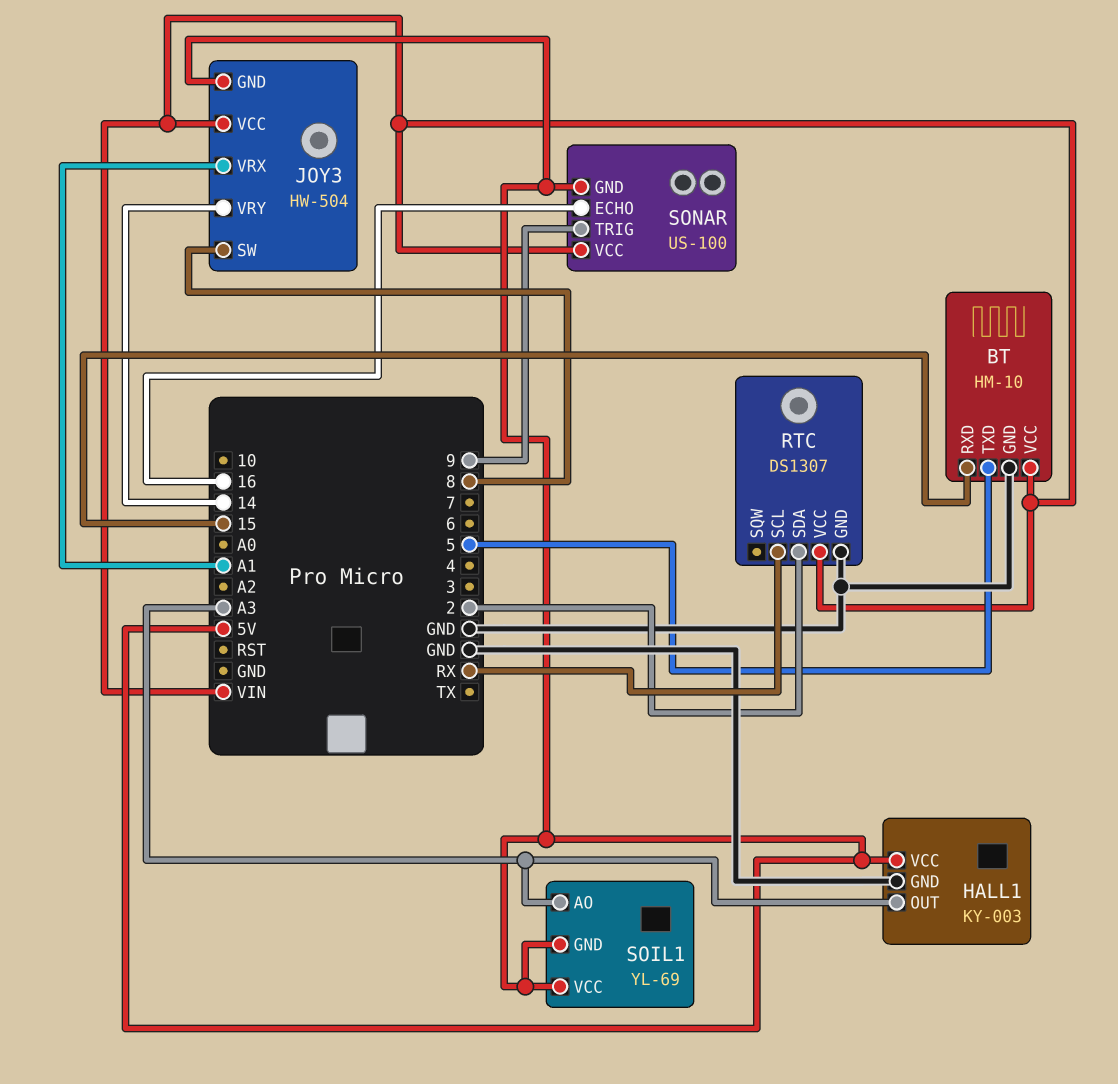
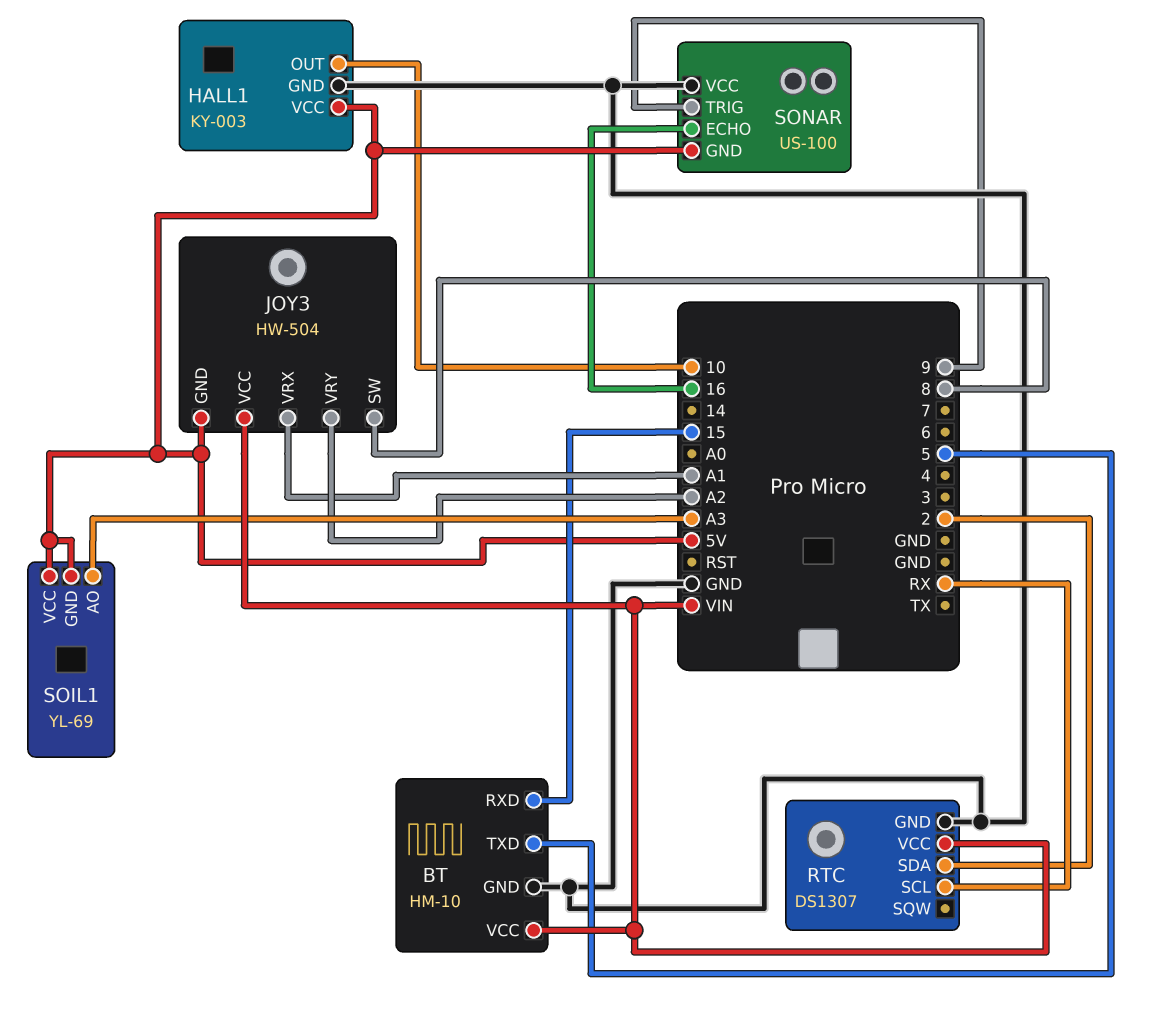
HALL1 pin OUT: A3 -> 10
JOY3 pin VRY: 14 -> A2
SONAR pin VCC: VIN -> GND

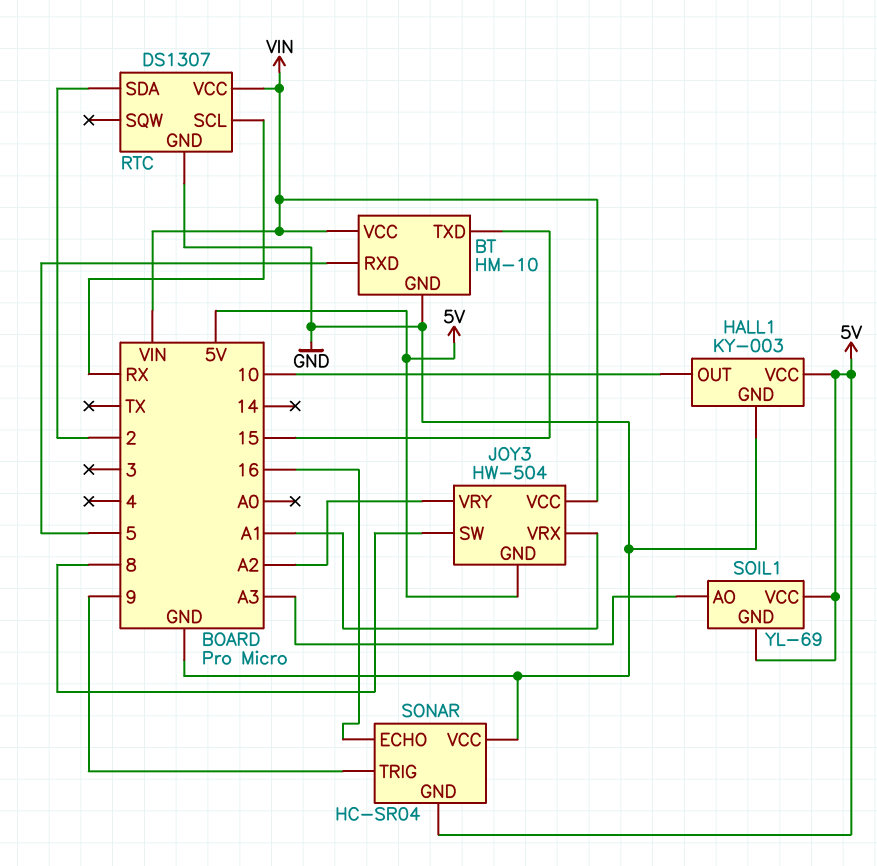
BT pin RXD: 15 -> 5
BT pin TXD: 5 -> 15
SONAR: US-100 -> HC-SR04

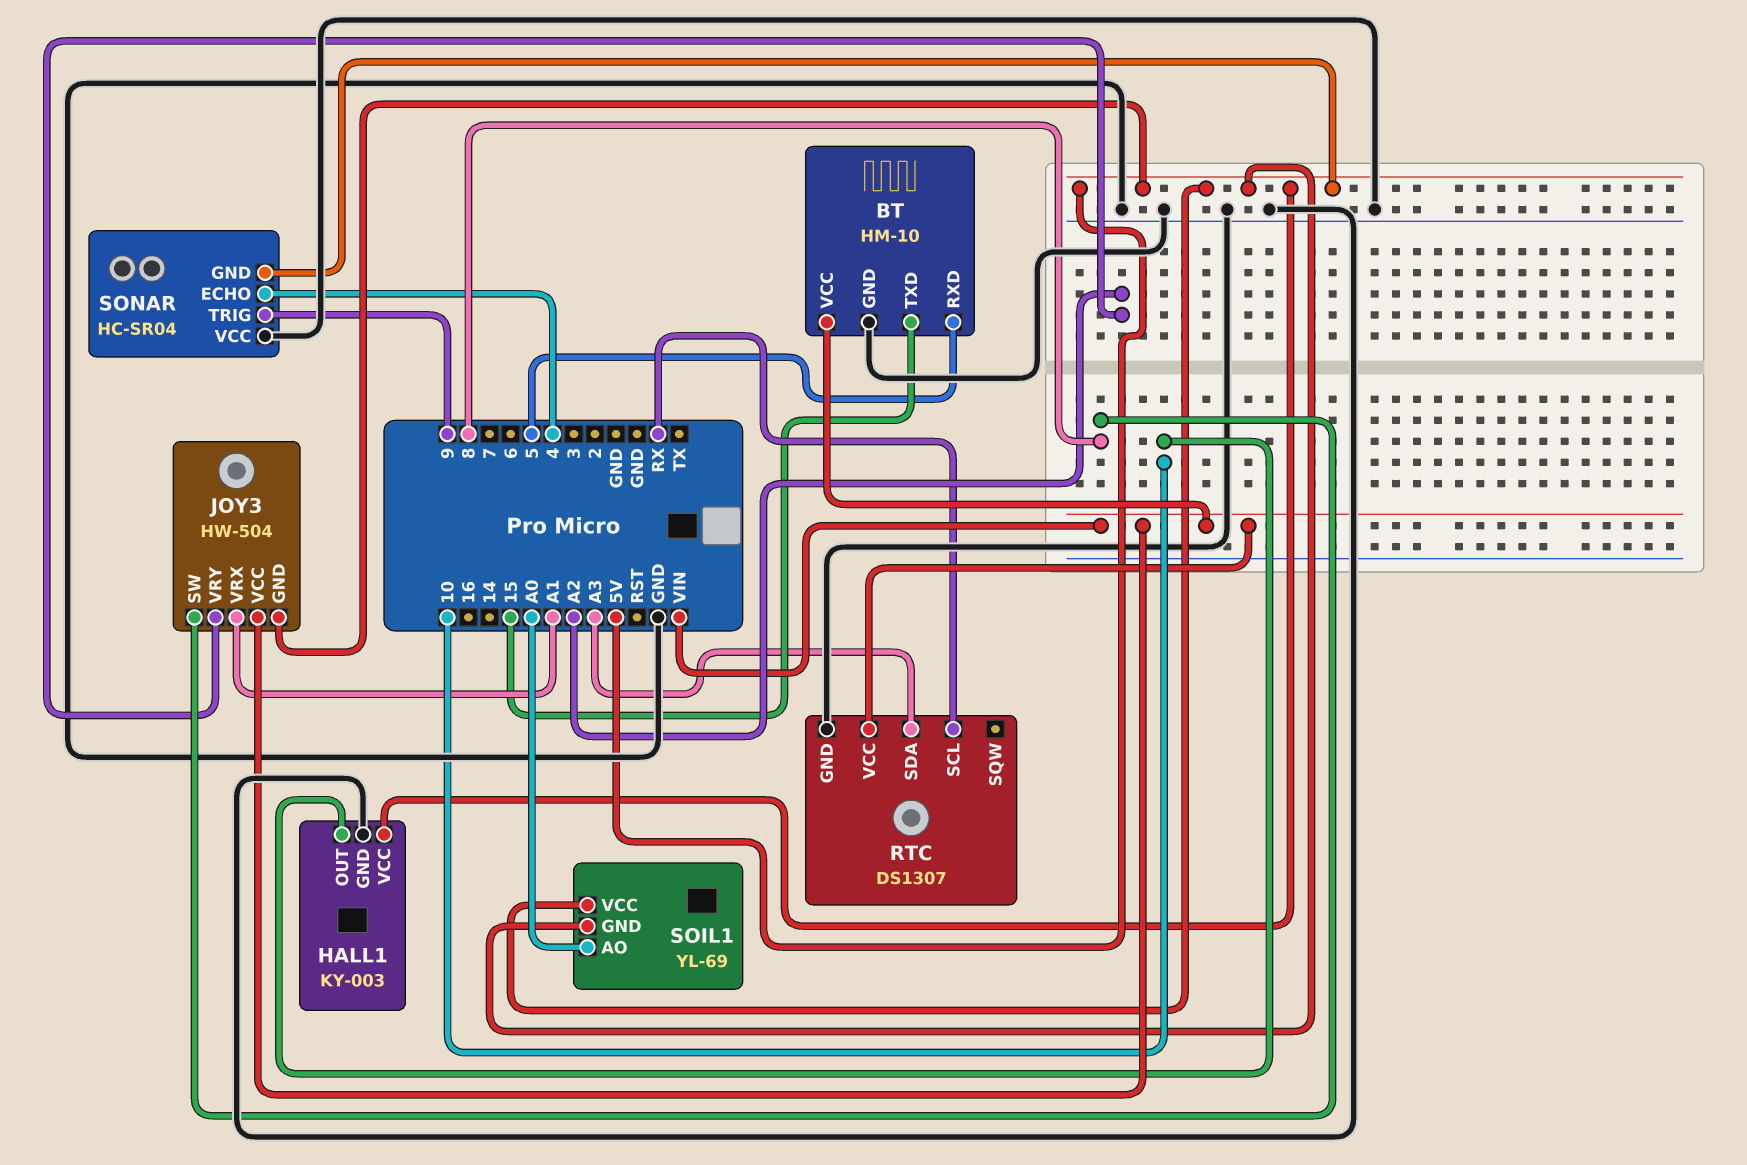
RTC pin SDA: 2 -> A3
SOIL1 pin AO: A3 -> A0
SONAR pin ECHO: 16 -> 4

